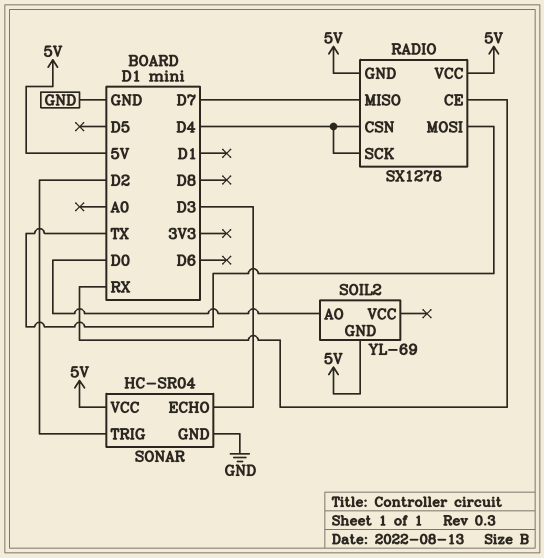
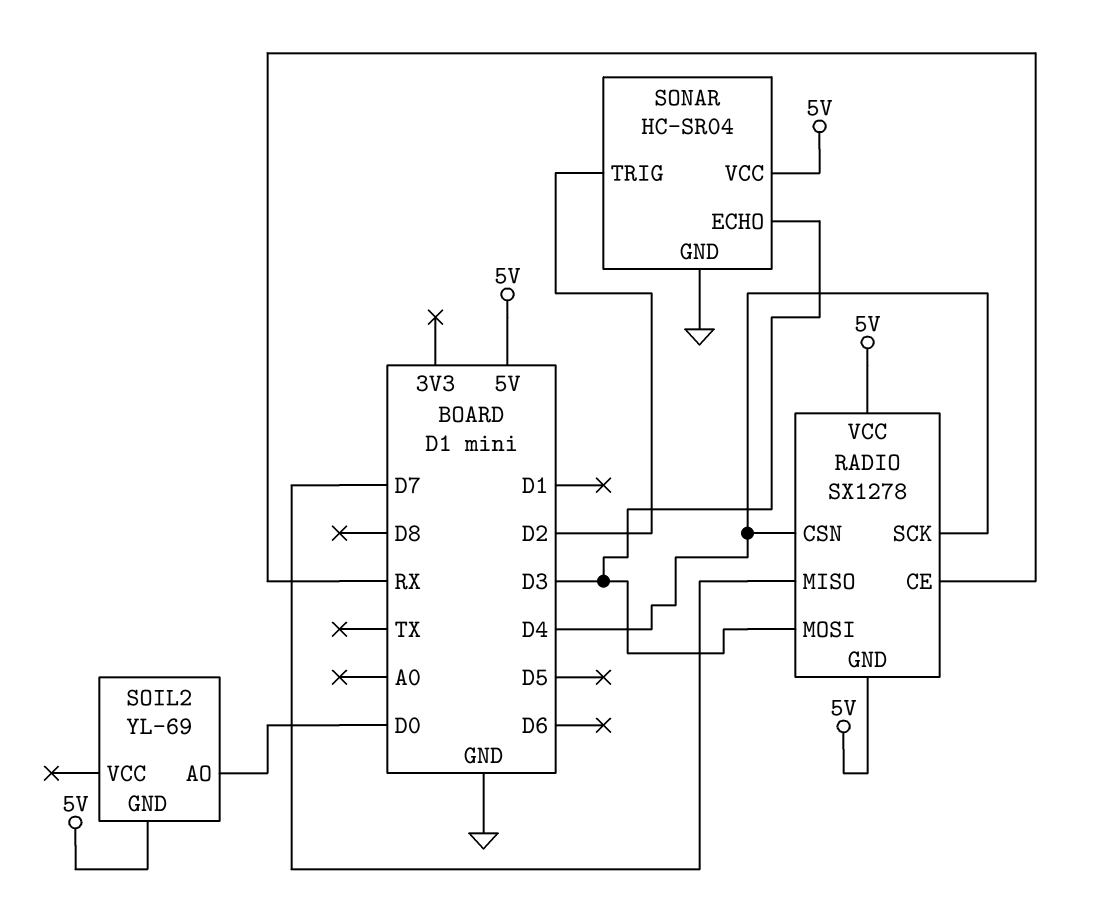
RADIO pin MOSI: TX -> D3

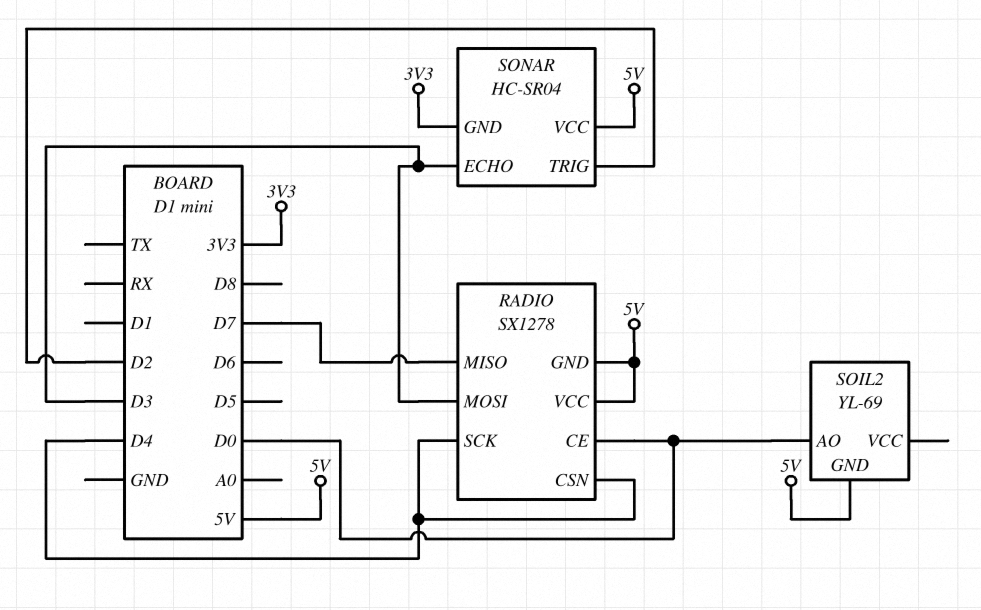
RADIO pin CE: RX -> D0
SONAR pin GND: GND -> 3V3

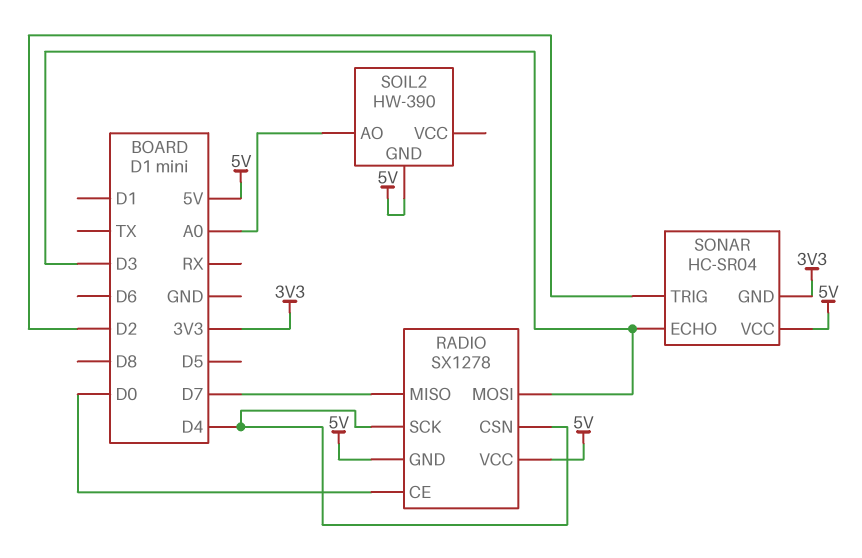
SOIL2: YL-69 -> HW-390
SOIL2 pin AO: D0 -> A0

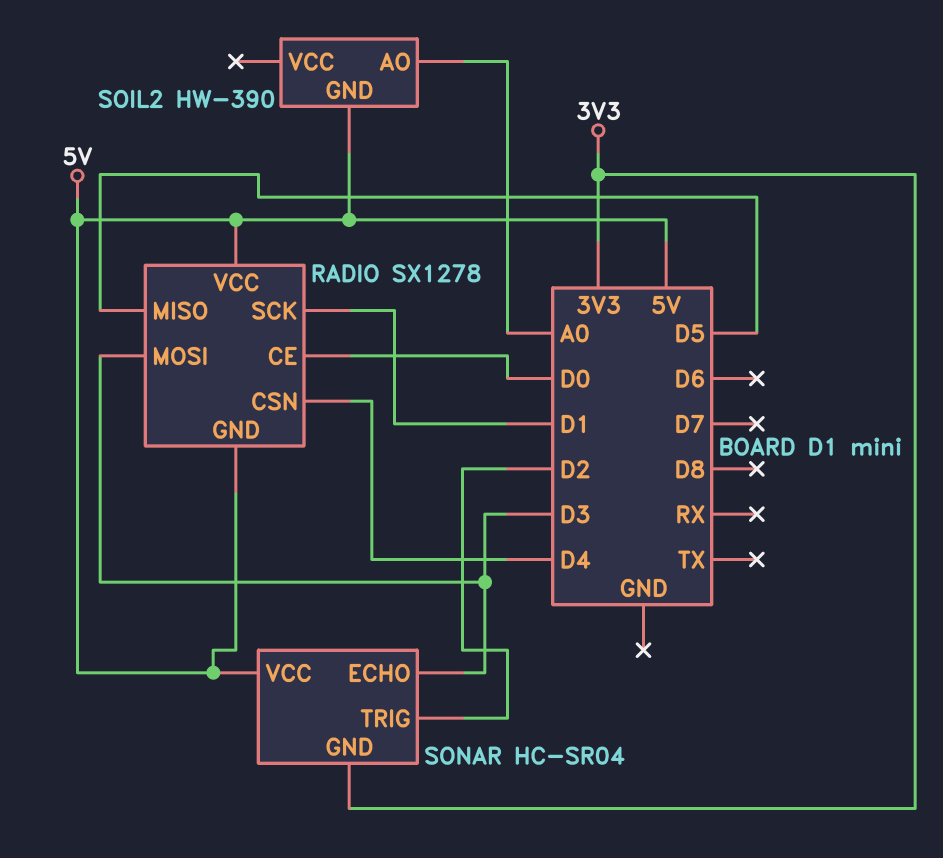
RADIO pin MISO: D7 -> D5
RADIO pin SCK: D4 -> D1

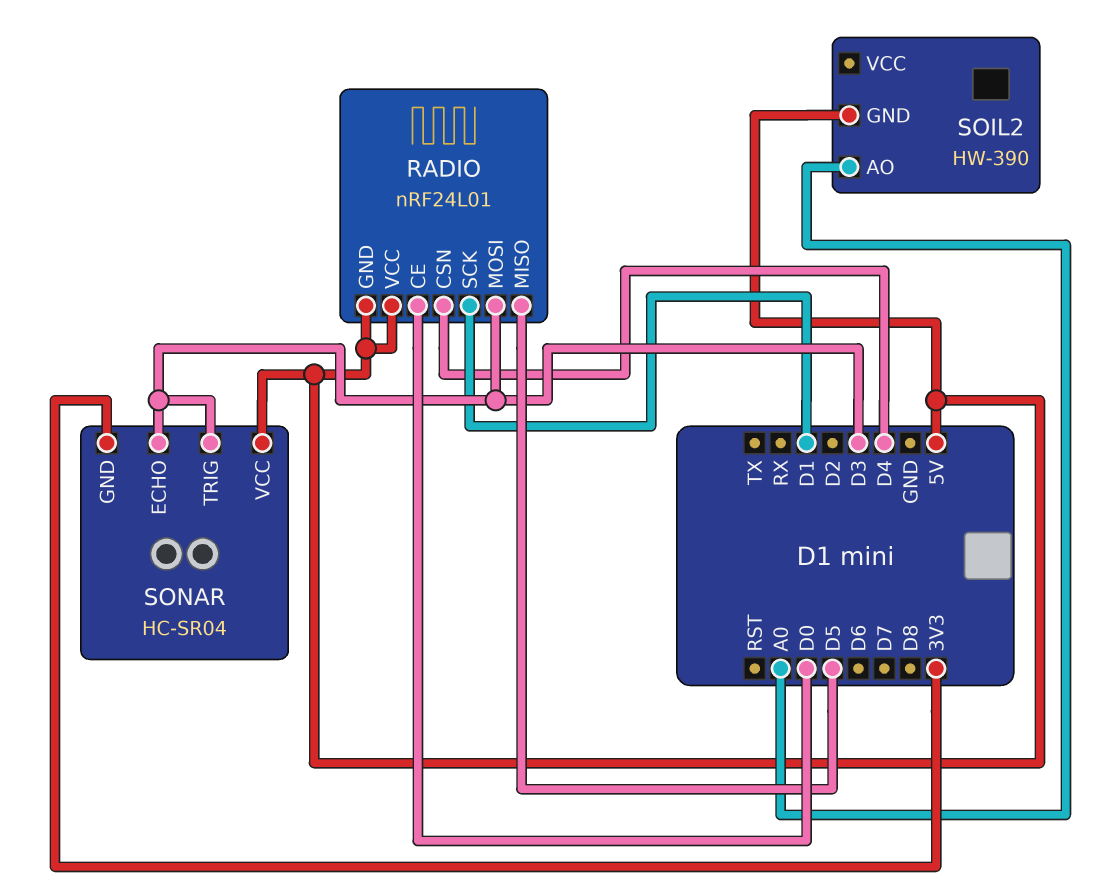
RADIO: SX1278 -> nRF24L01
SONAR pin TRIG: D2 -> D3

